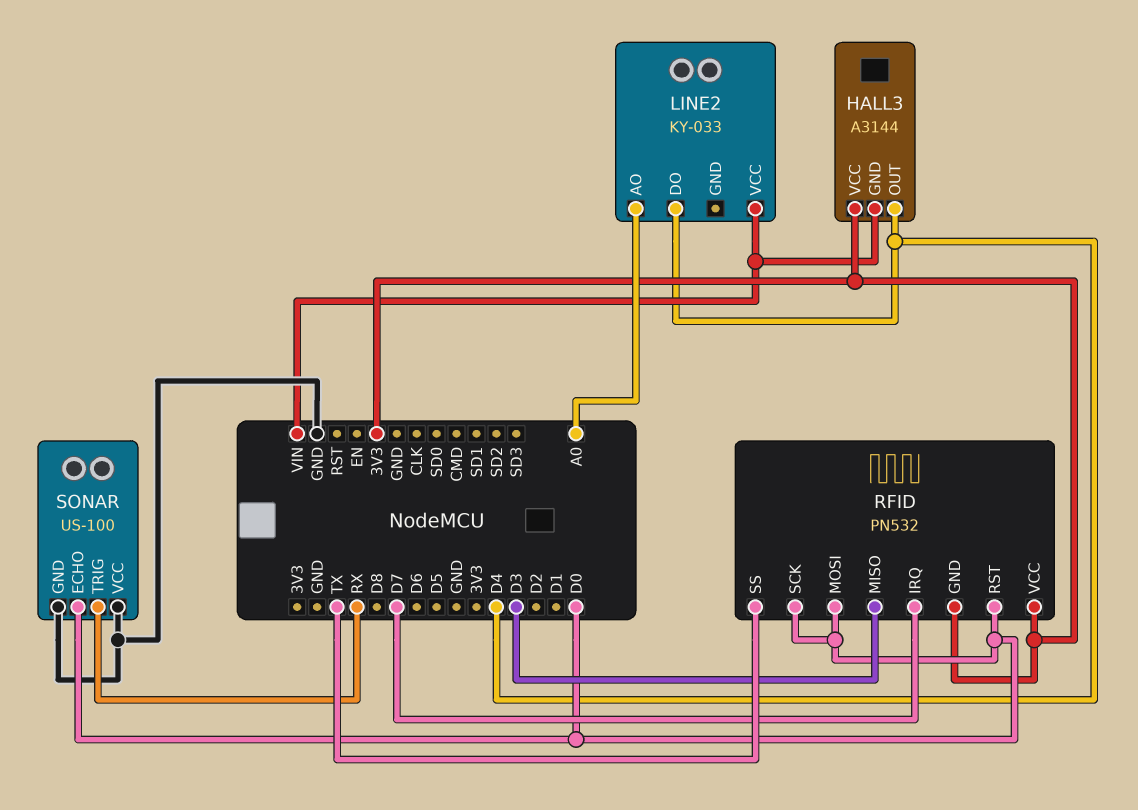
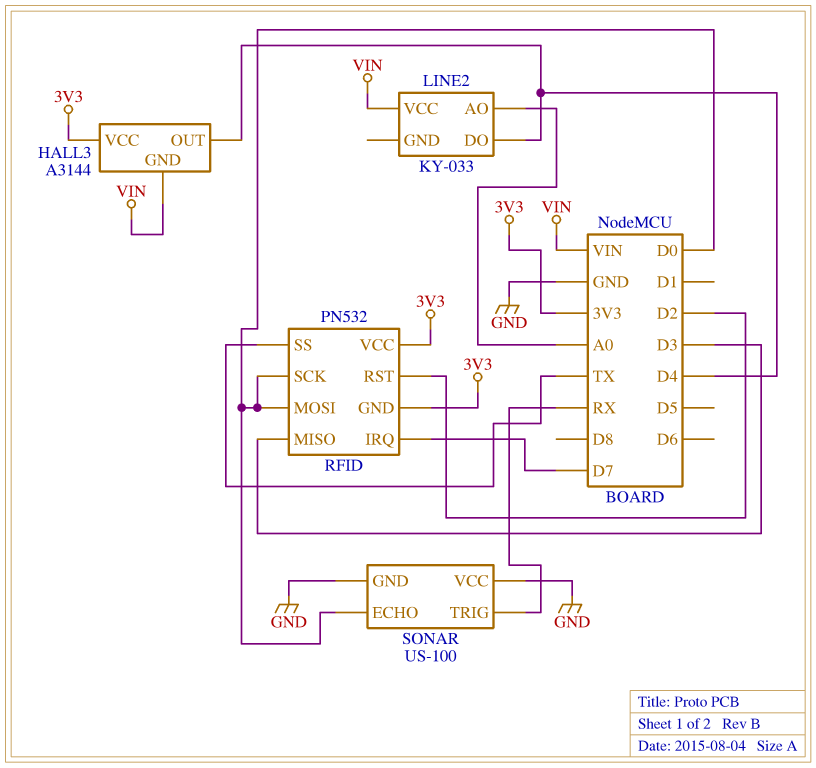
RFID pin RST: D0 -> D2

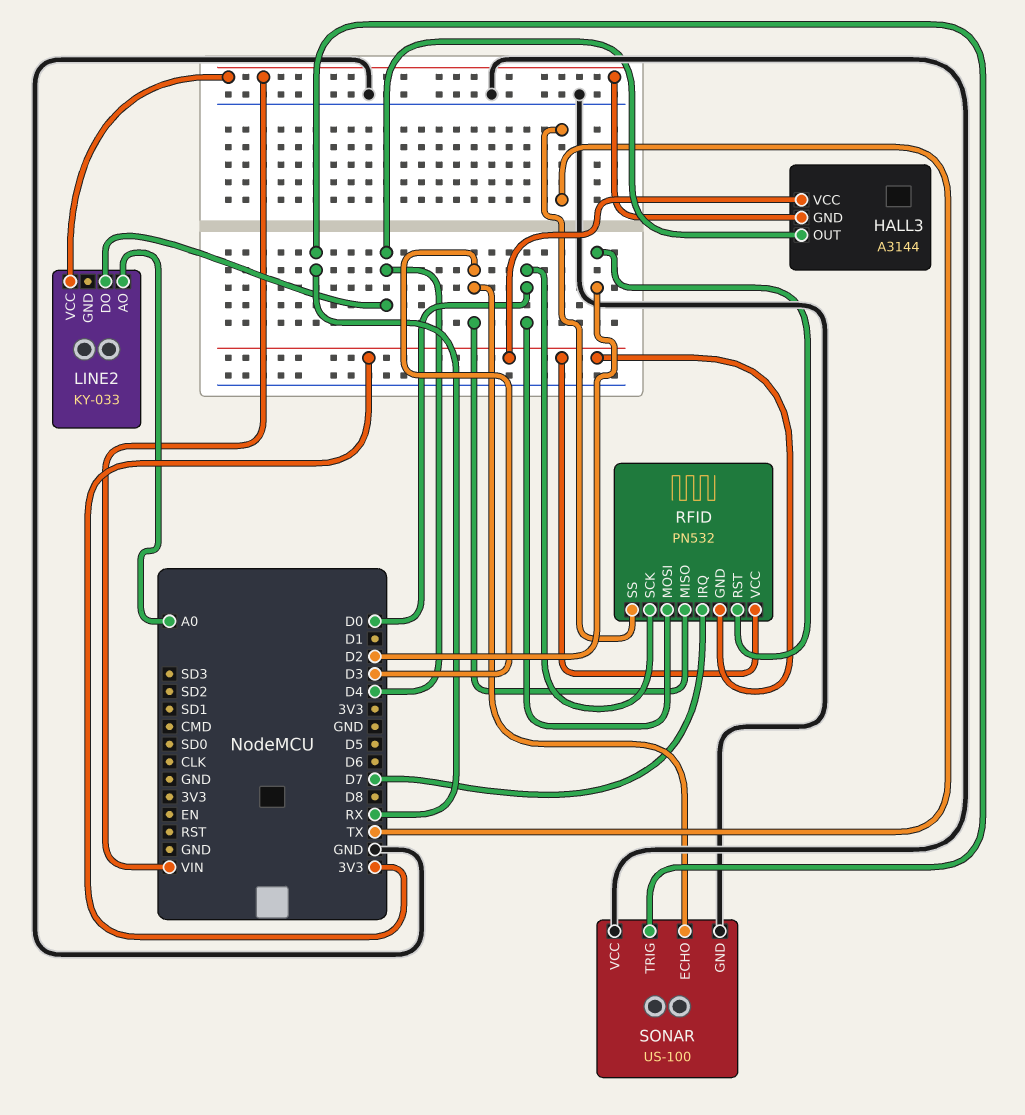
SONAR pin ECHO: D0 -> D3

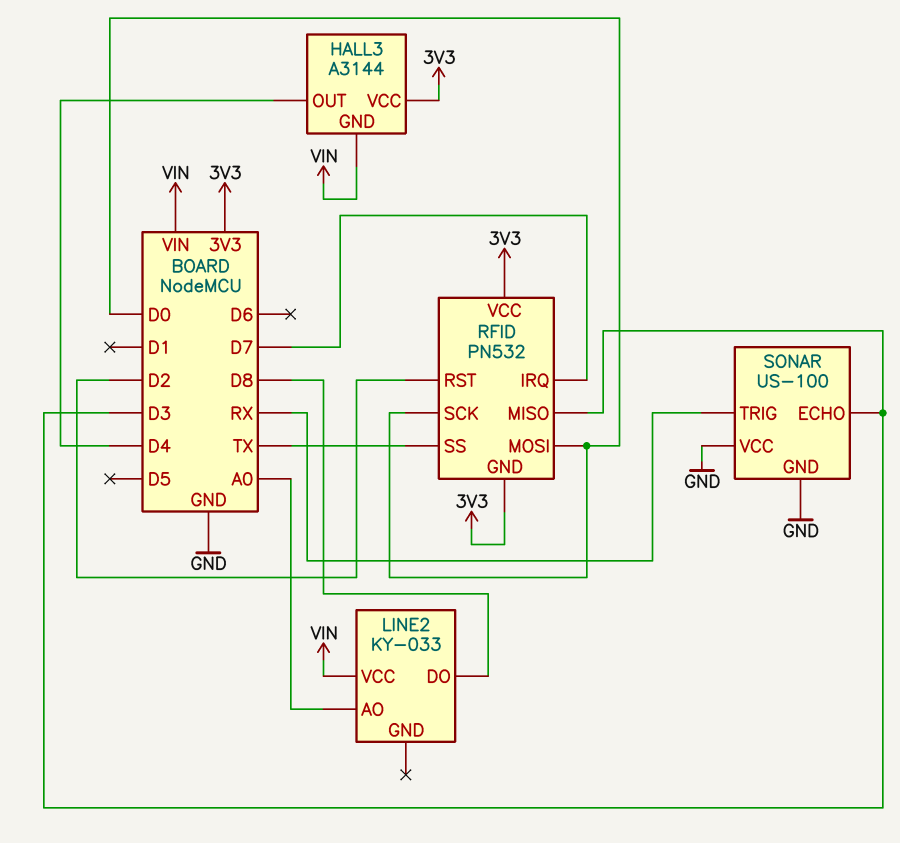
LINE2 pin DO: D4 -> D8

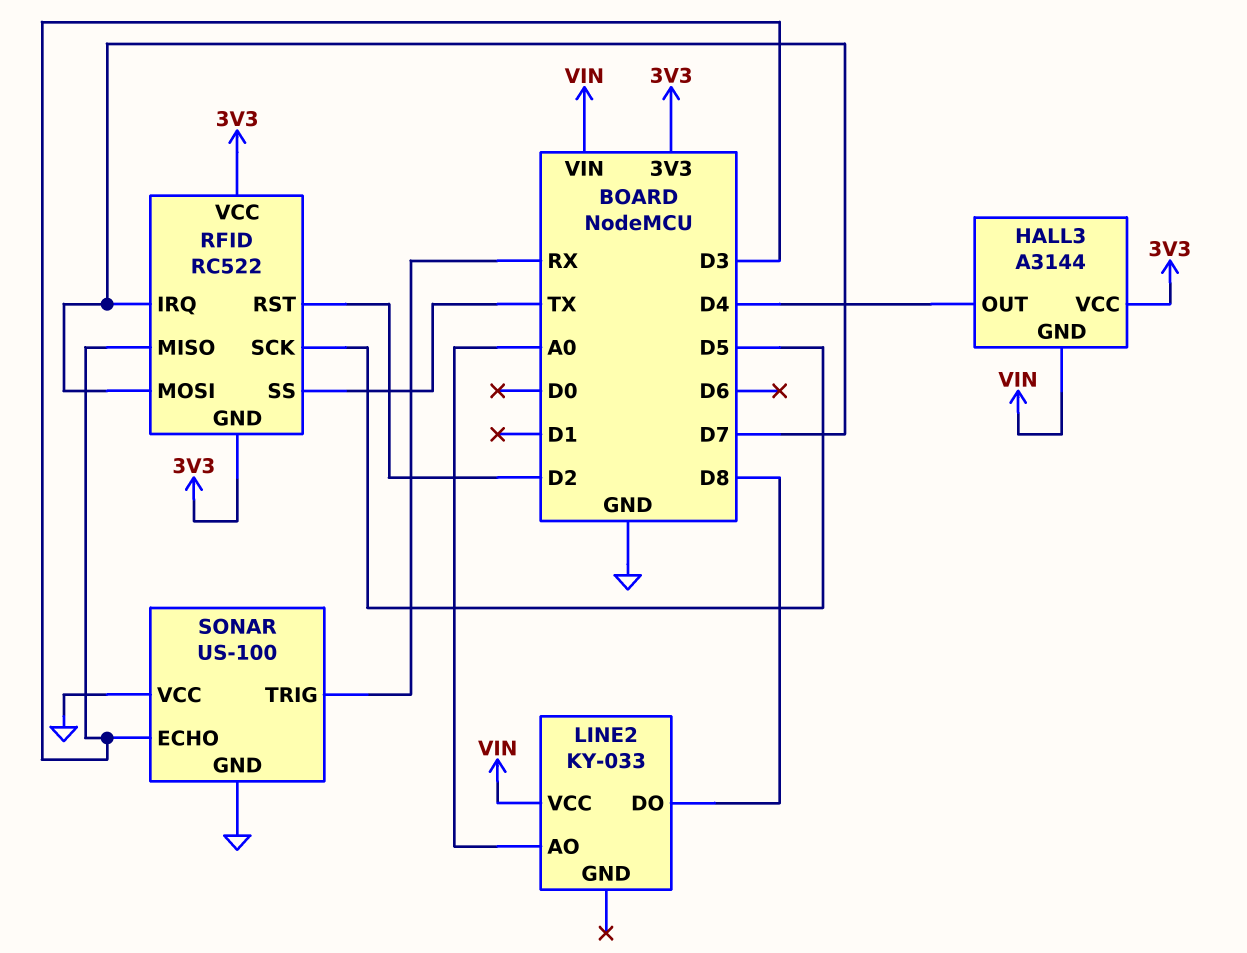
RFID: PN532 -> RC522
RFID pin MOSI: D0 -> D7
RFID pin SCK: D0 -> D5

